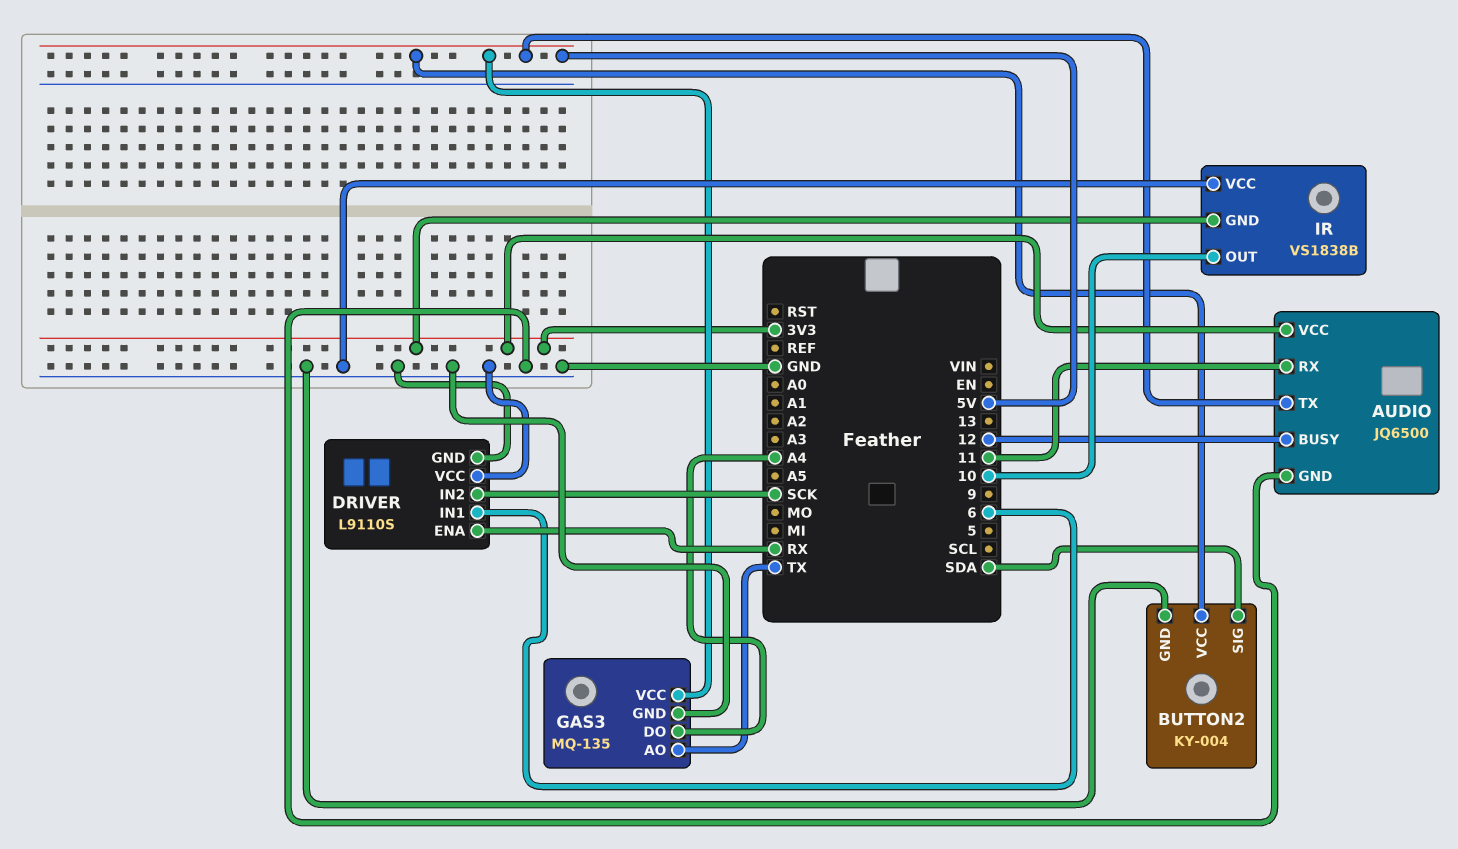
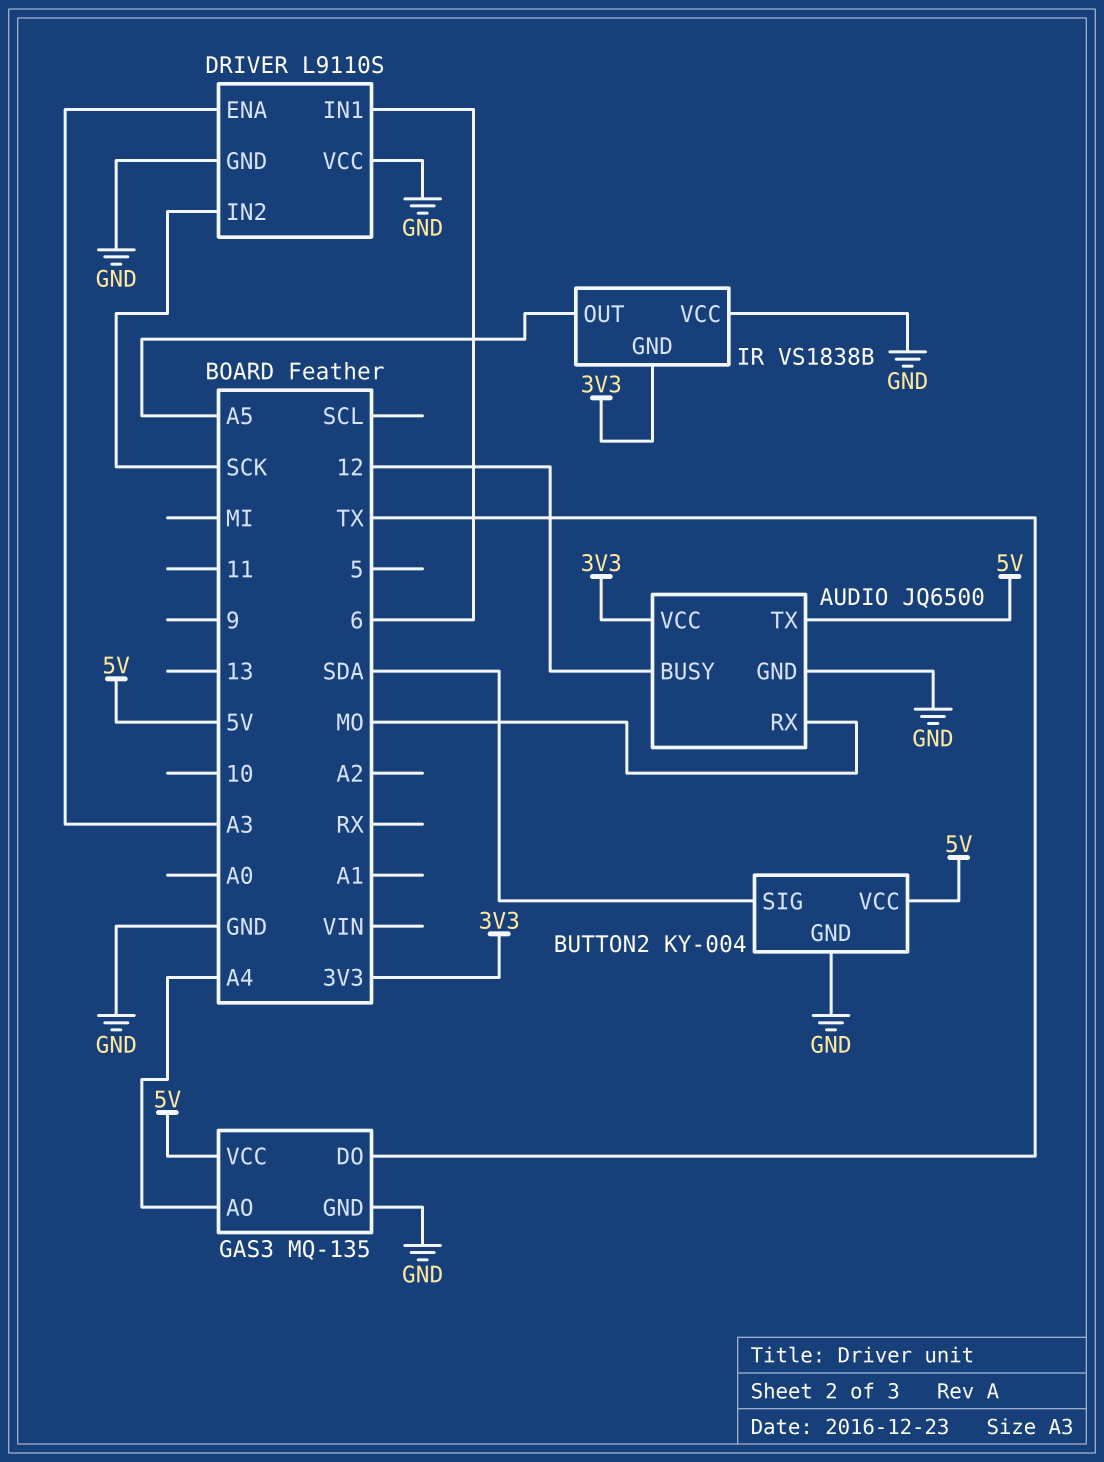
AUDIO pin RX: 11 -> MO
DRIVER pin ENA: RX -> A3
GAS3 pin AO: TX -> A4
GAS3 pin DO: A4 -> TX
IR pin OUT: 10 -> A5

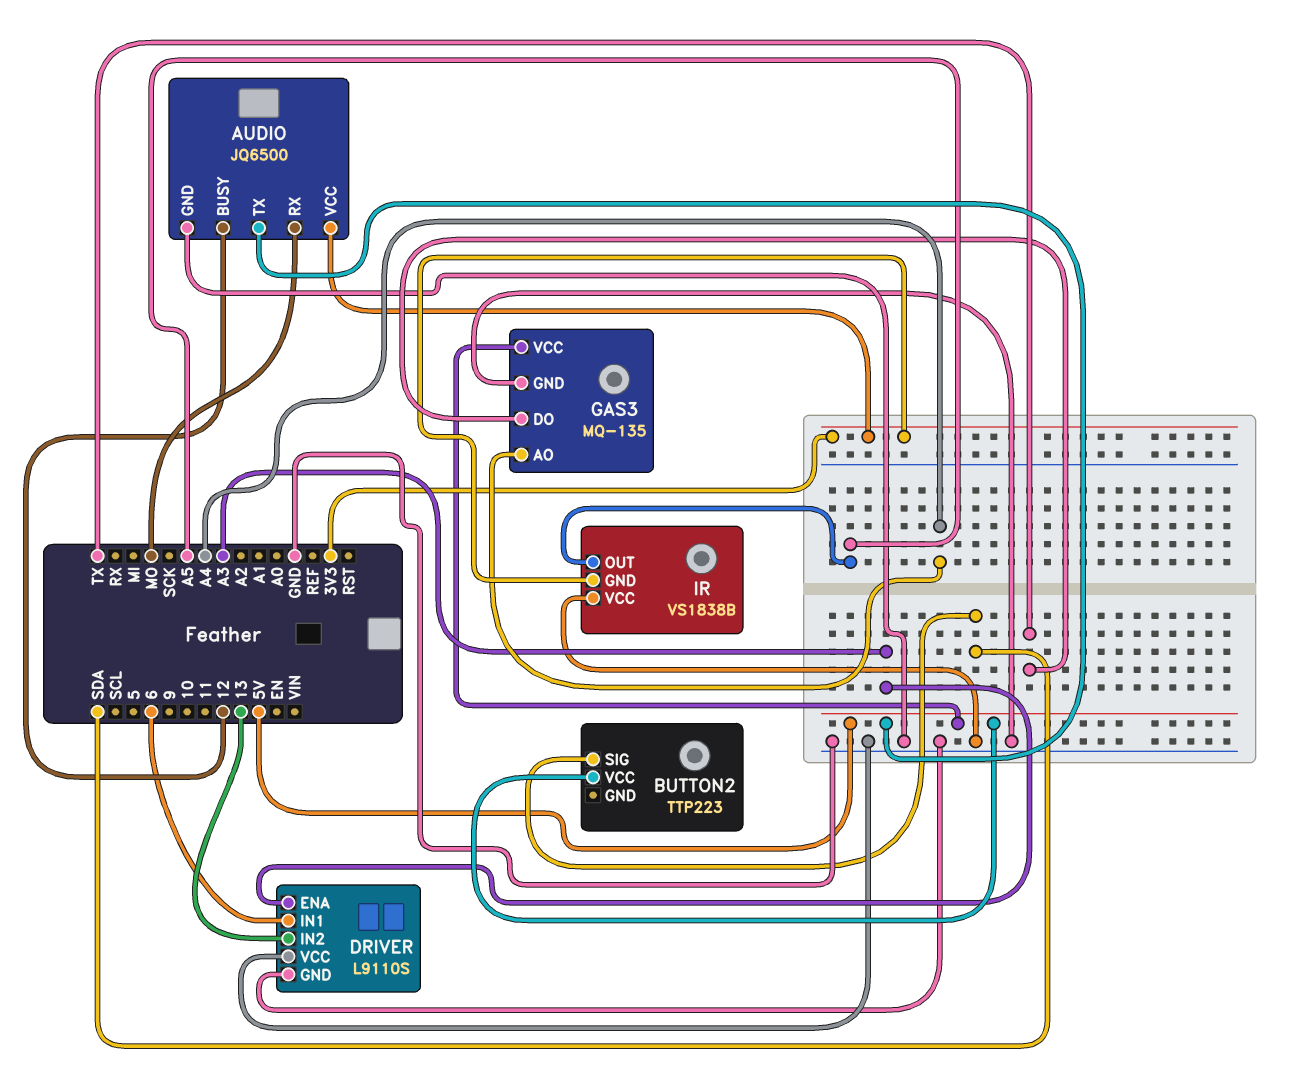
BUTTON2: KY-004 -> TTP223
BUTTON2 pin GND: GND -> none
DRIVER pin IN2: SCK -> 13

